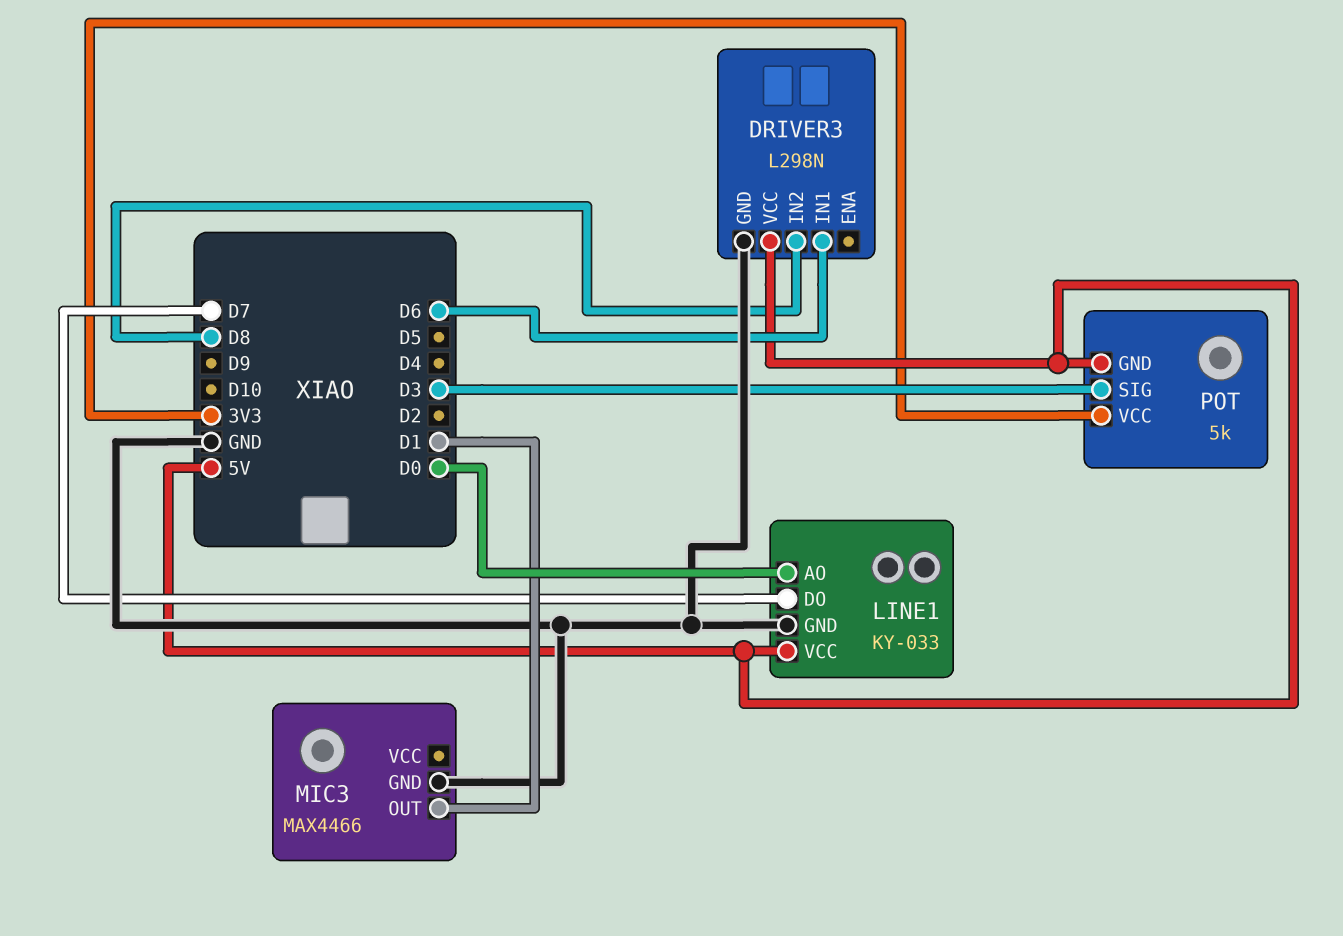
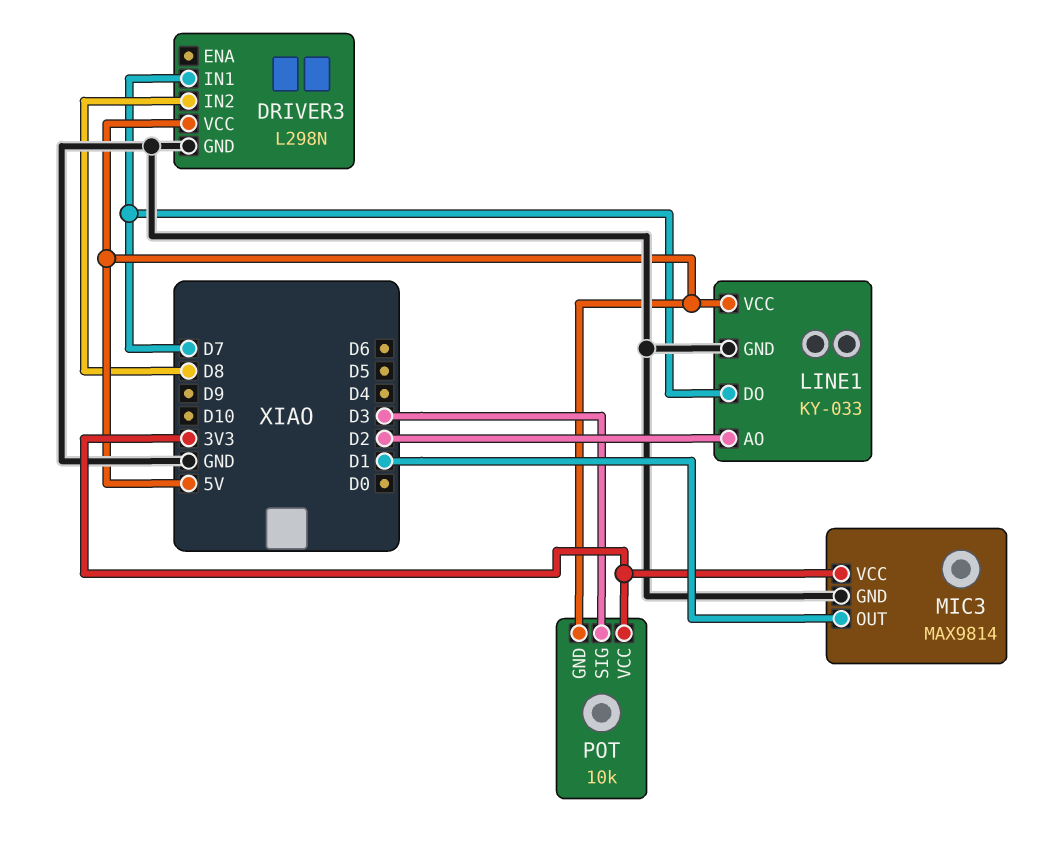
DRIVER3 pin IN1: D6 -> D7
LINE1 pin AO: D0 -> D2
MIC3: MAX4466 -> MAX9814
MIC3 pin VCC: none -> 3V3
POT: 5k -> 10k

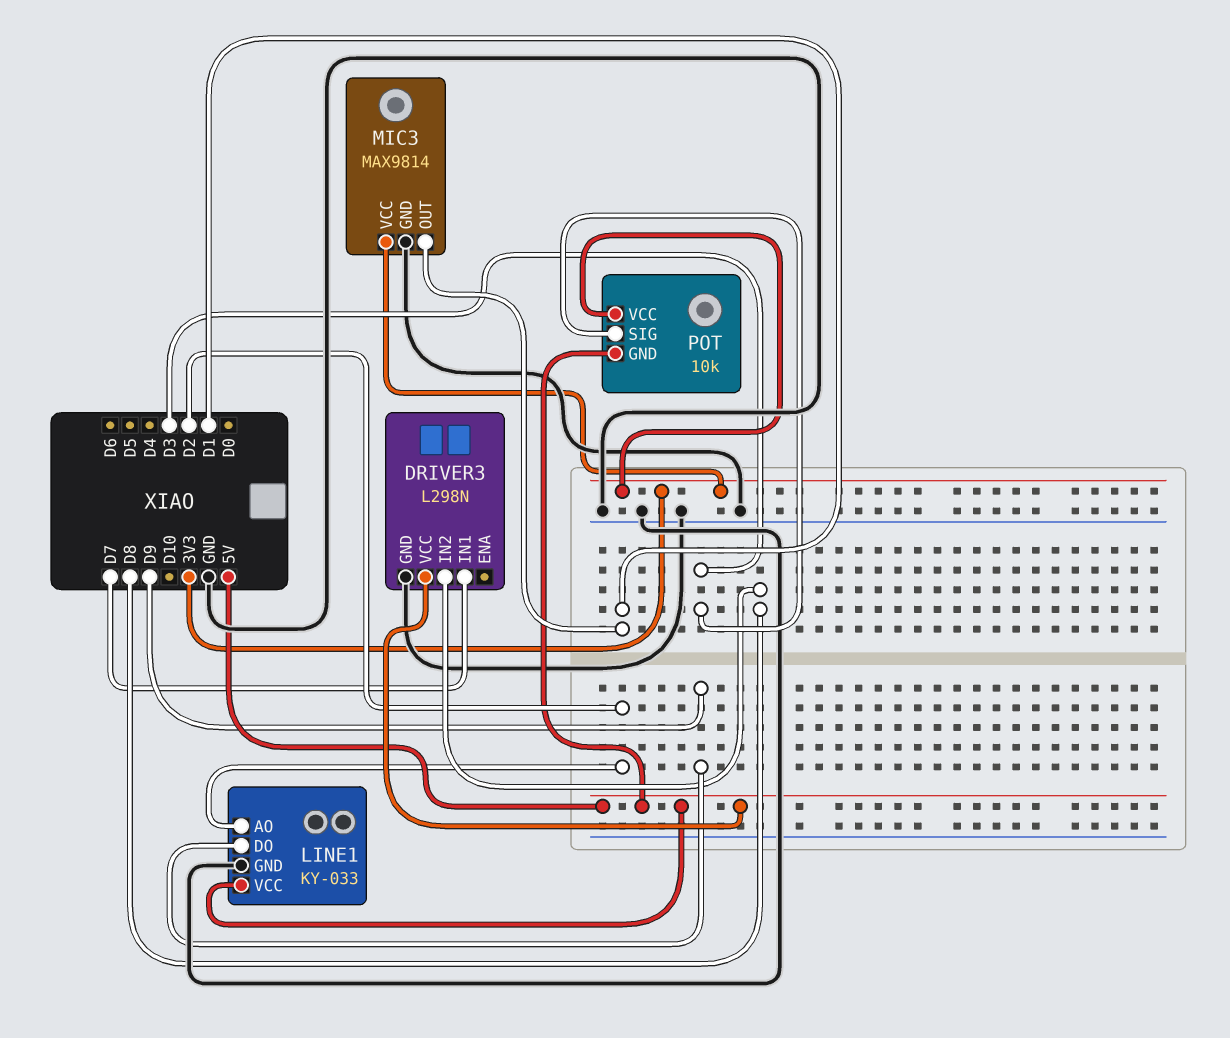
LINE1 pin DO: D7 -> D9

